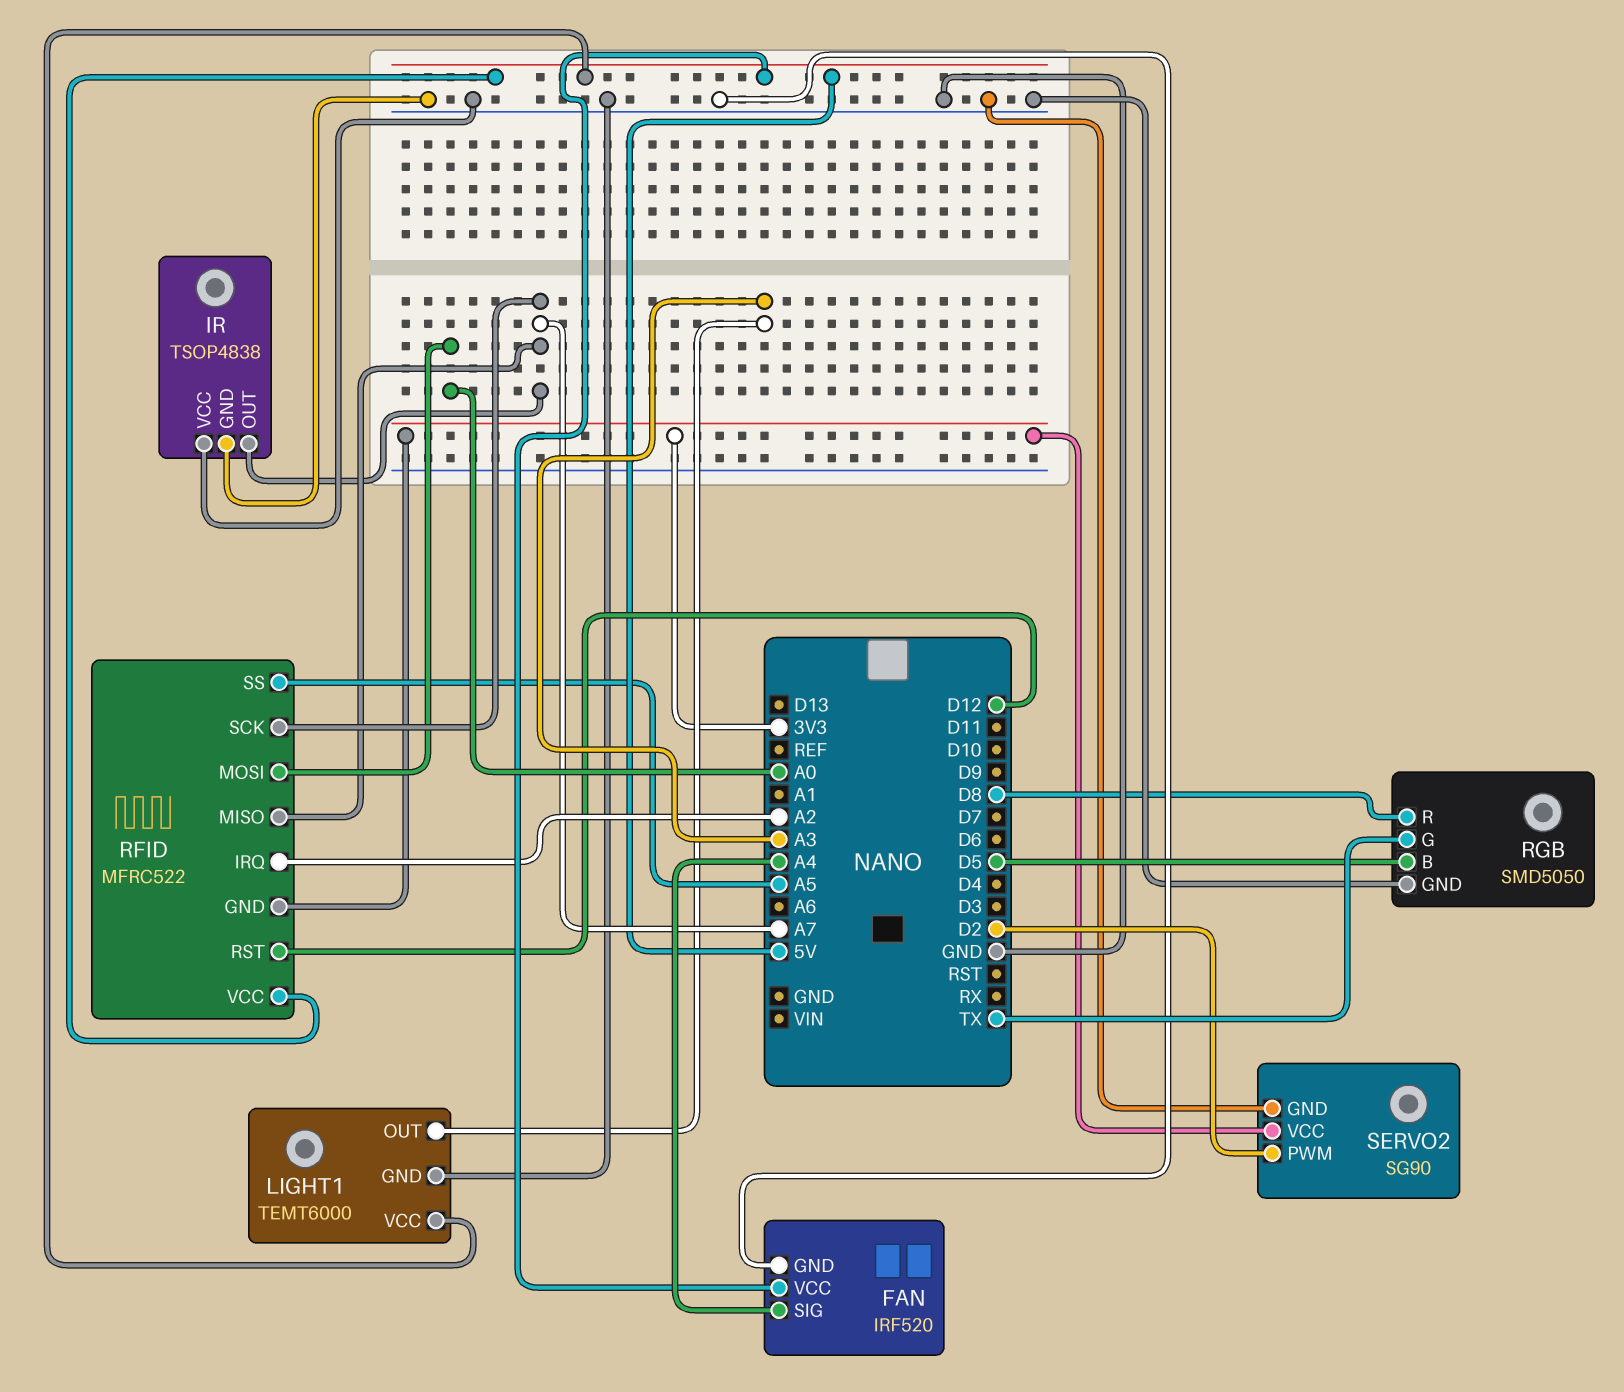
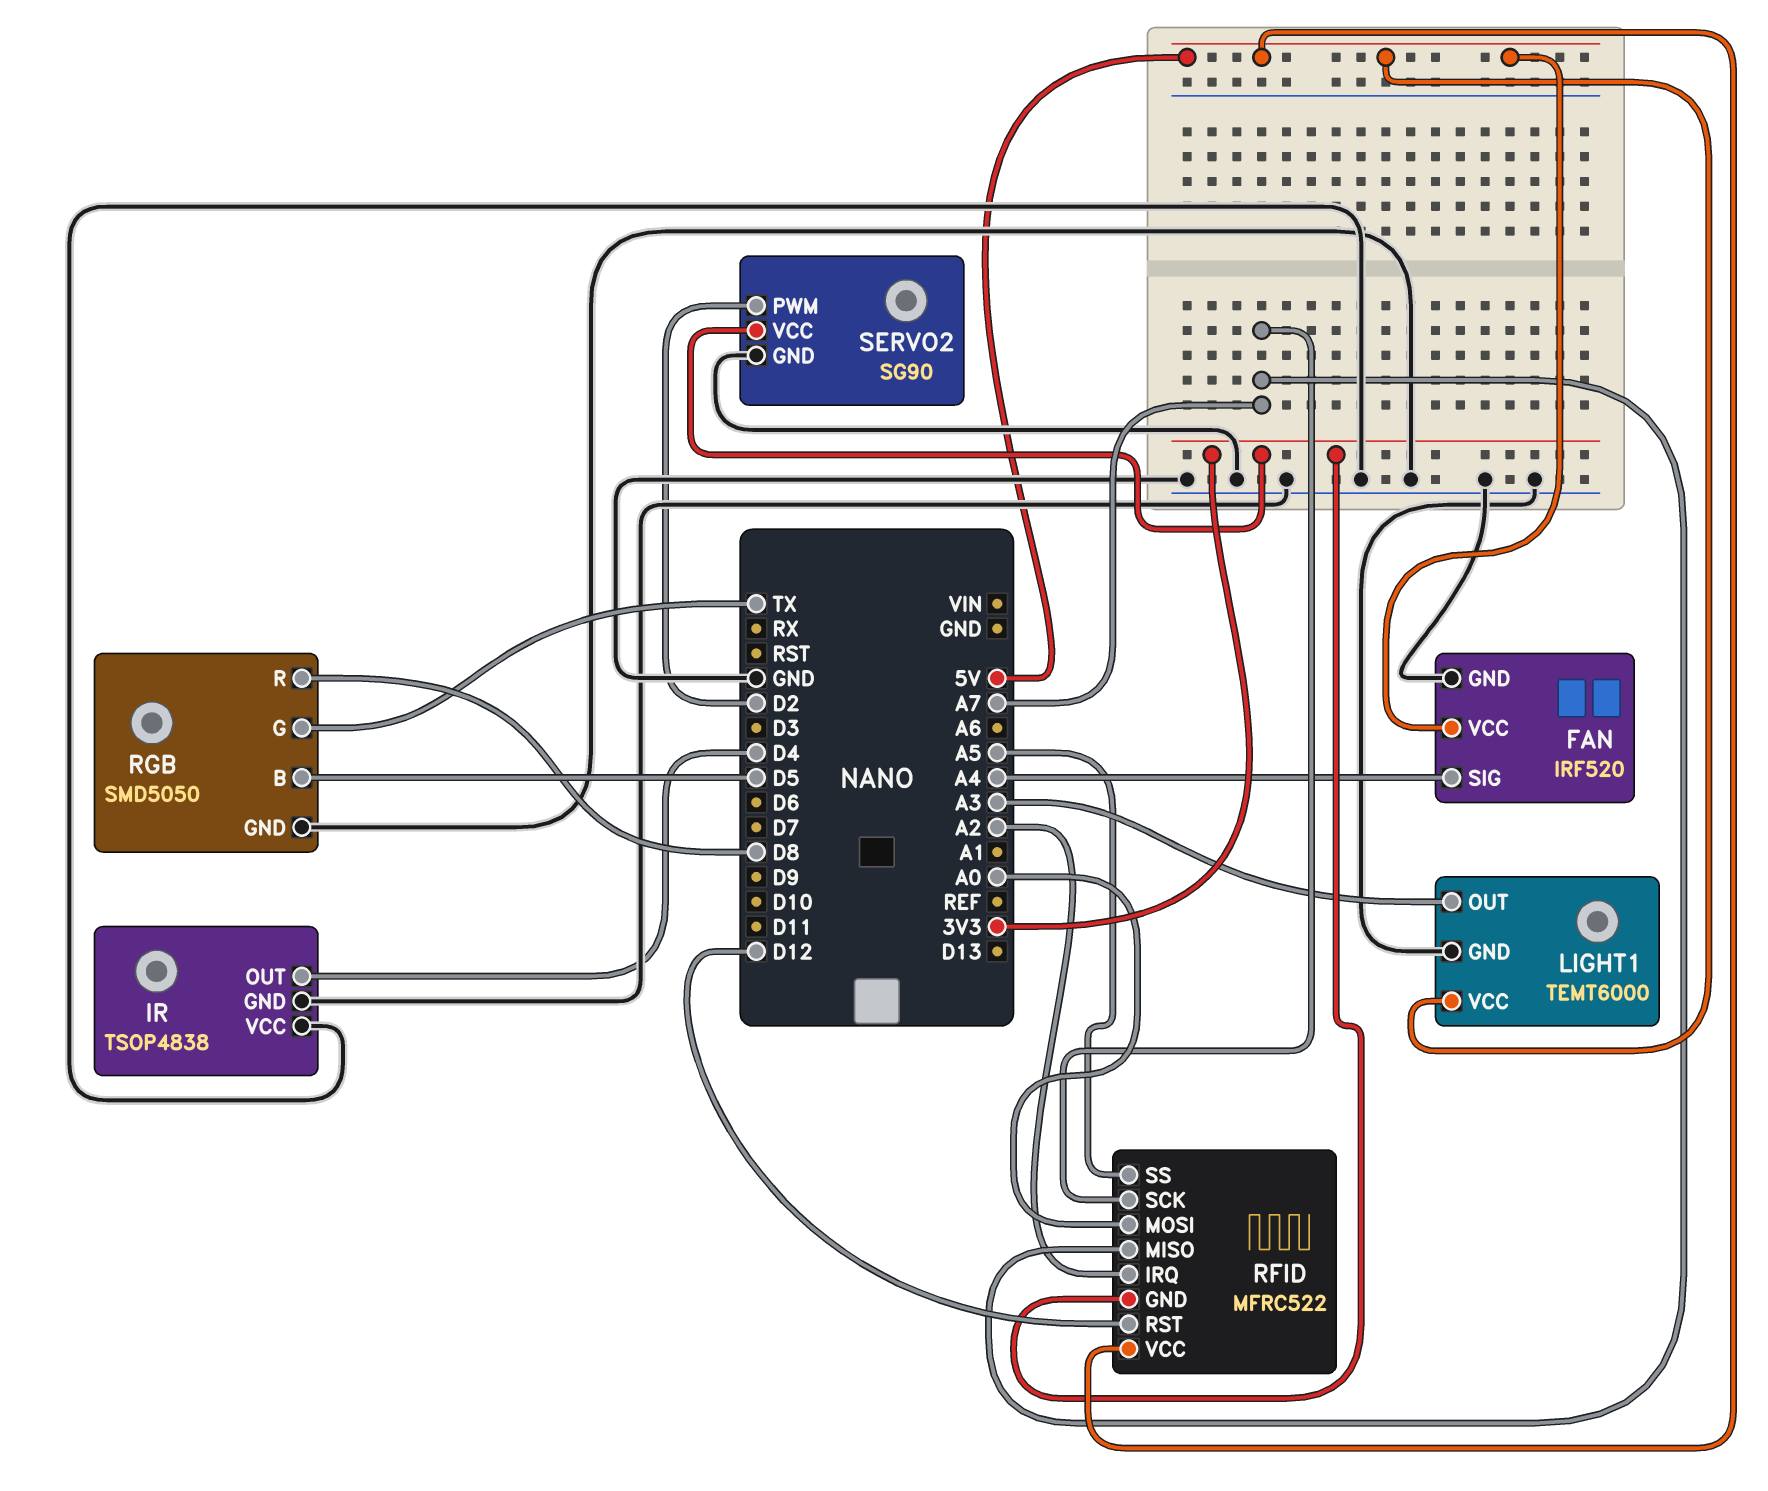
IR pin OUT: A7 -> D4

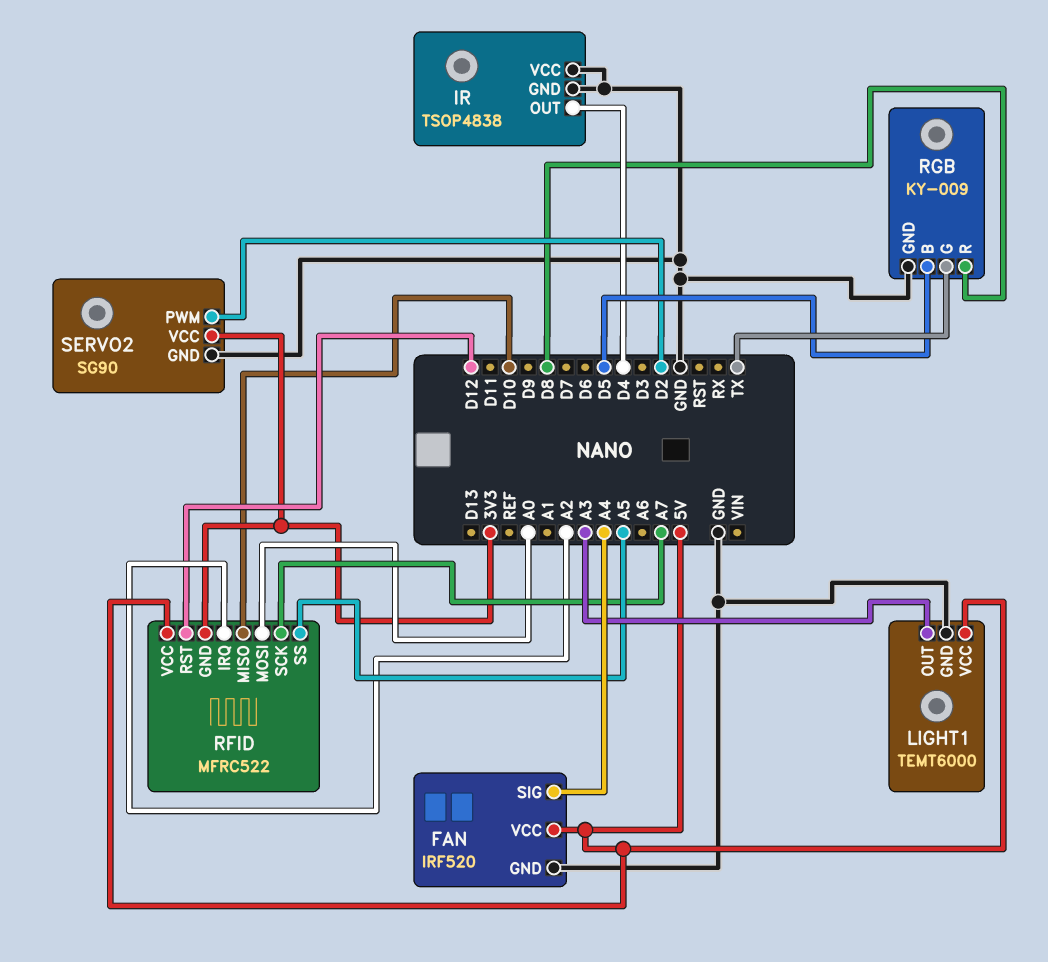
RFID pin MISO: A7 -> D10
RGB: SMD5050 -> KY-009

